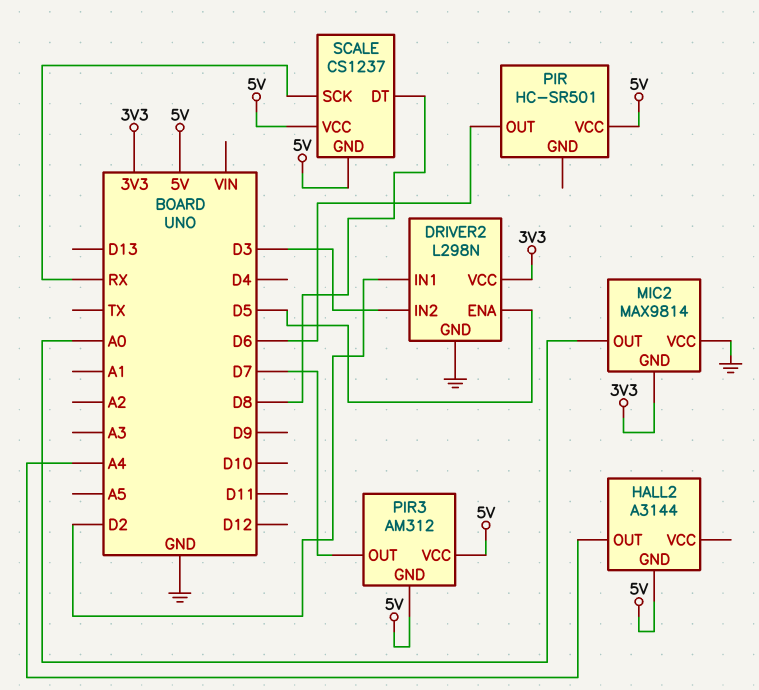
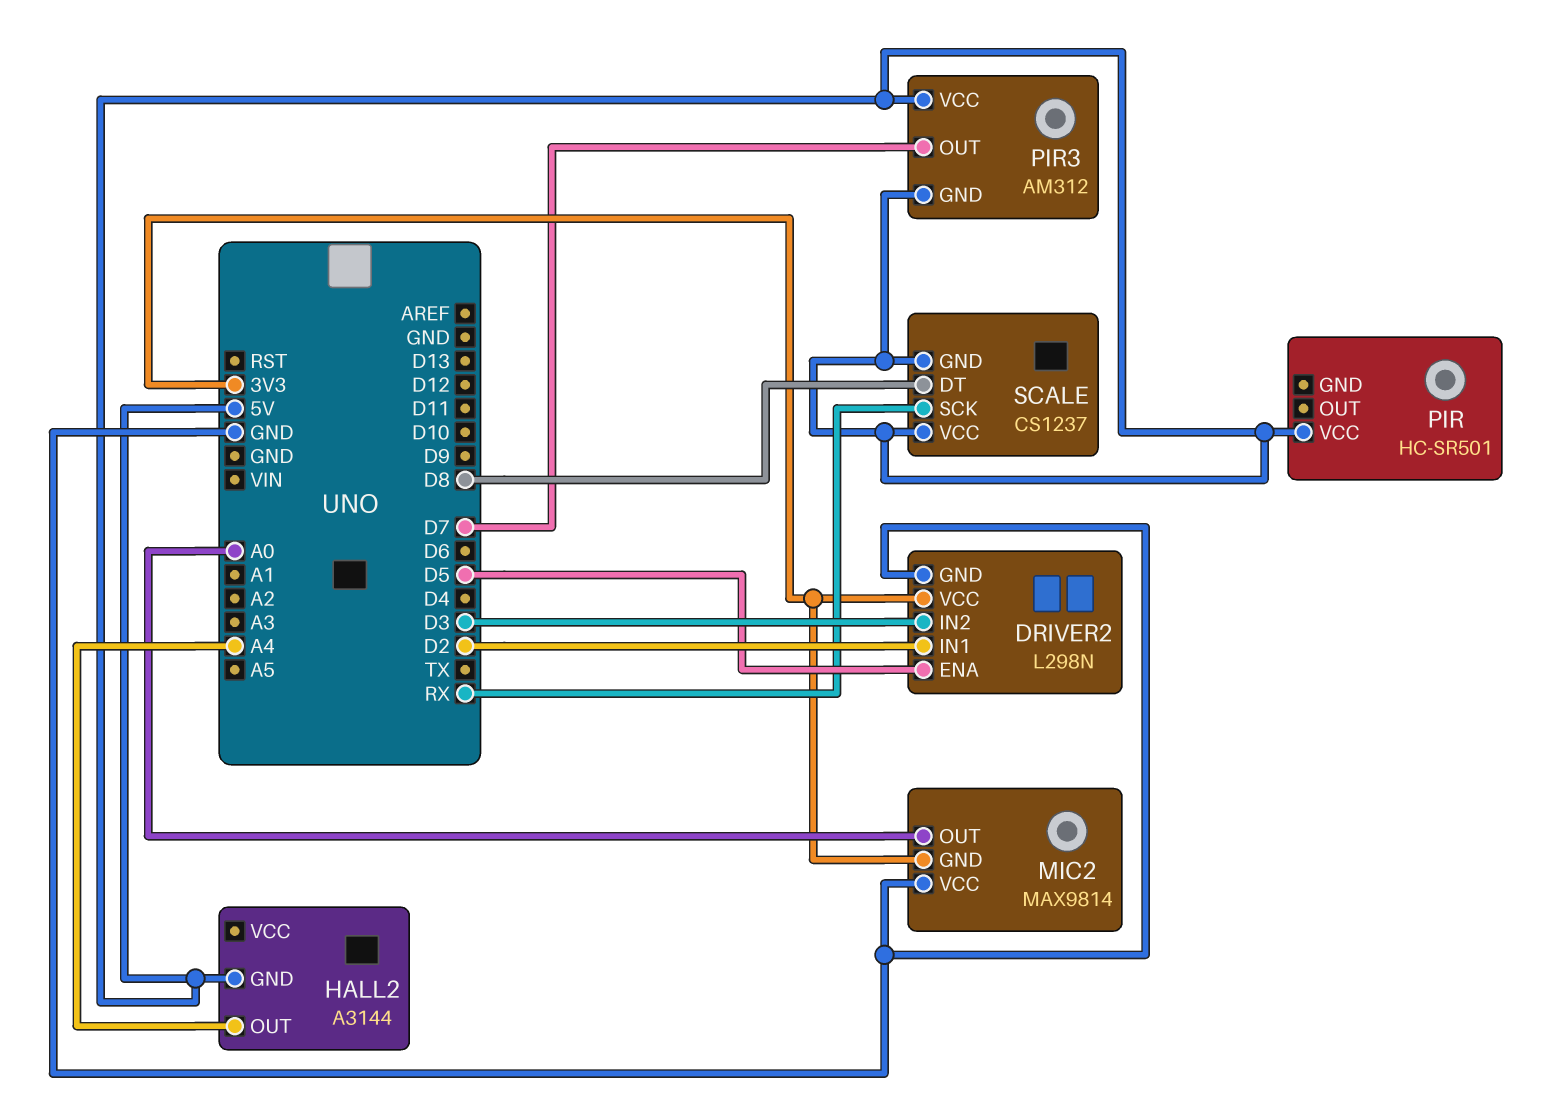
PIR pin OUT: D6 -> none

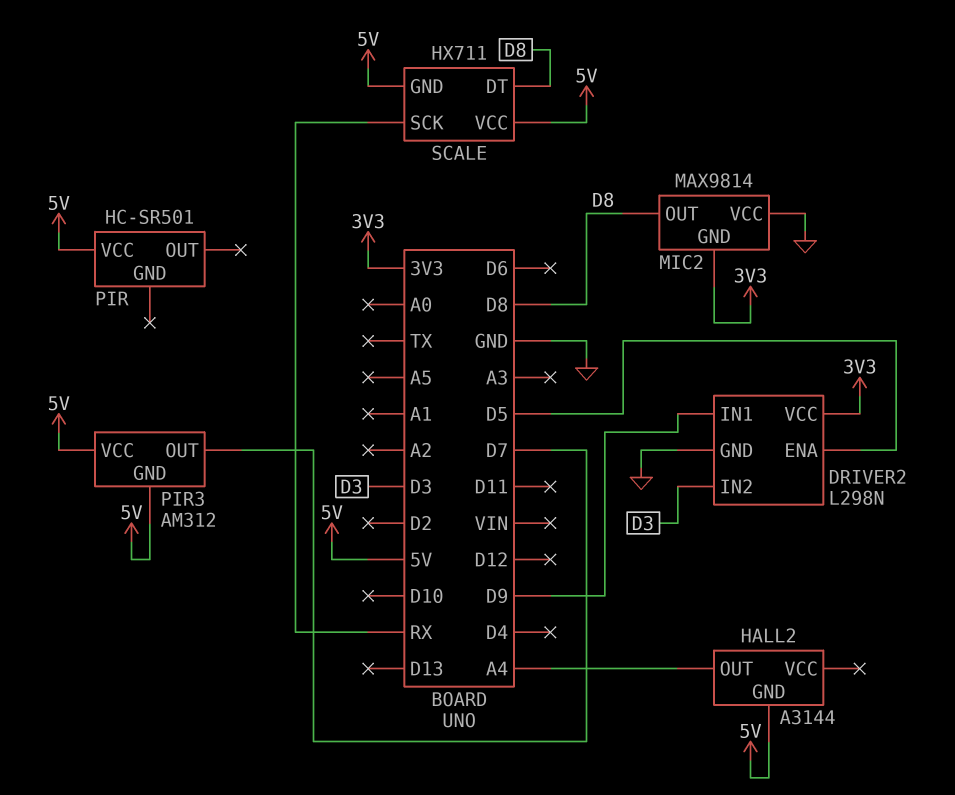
DRIVER2 pin IN1: D2 -> D9
MIC2 pin OUT: A0 -> D8
SCALE: CS1237 -> HX711

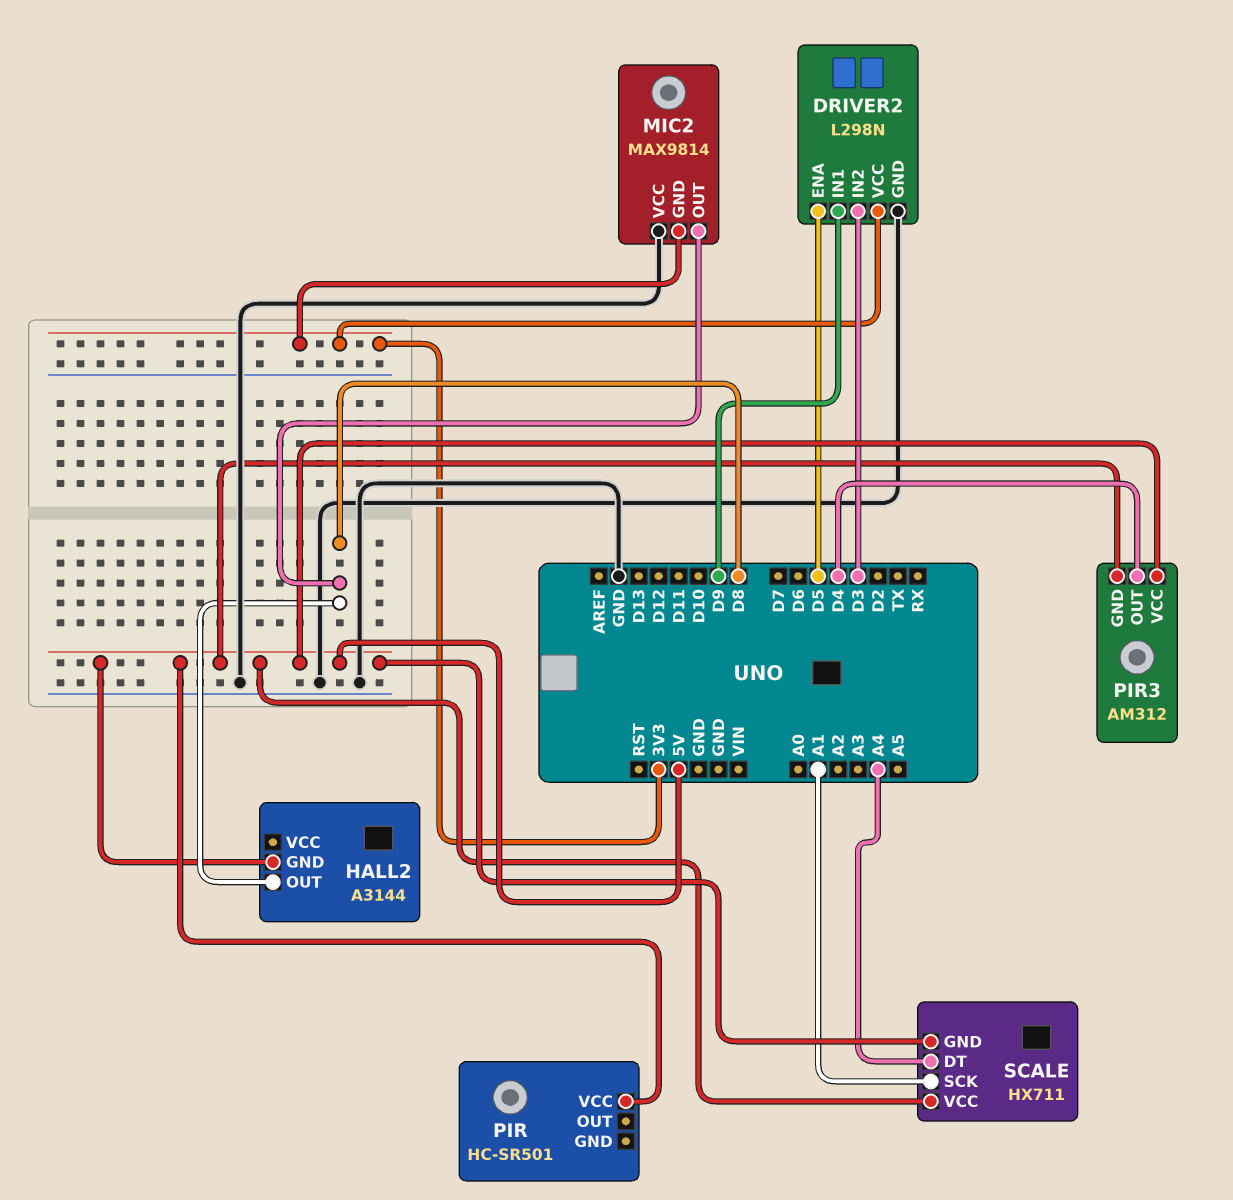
HALL2 pin OUT: A4 -> D8
PIR3 pin OUT: D7 -> D4
SCALE pin DT: D8 -> A4
SCALE pin SCK: RX -> A1

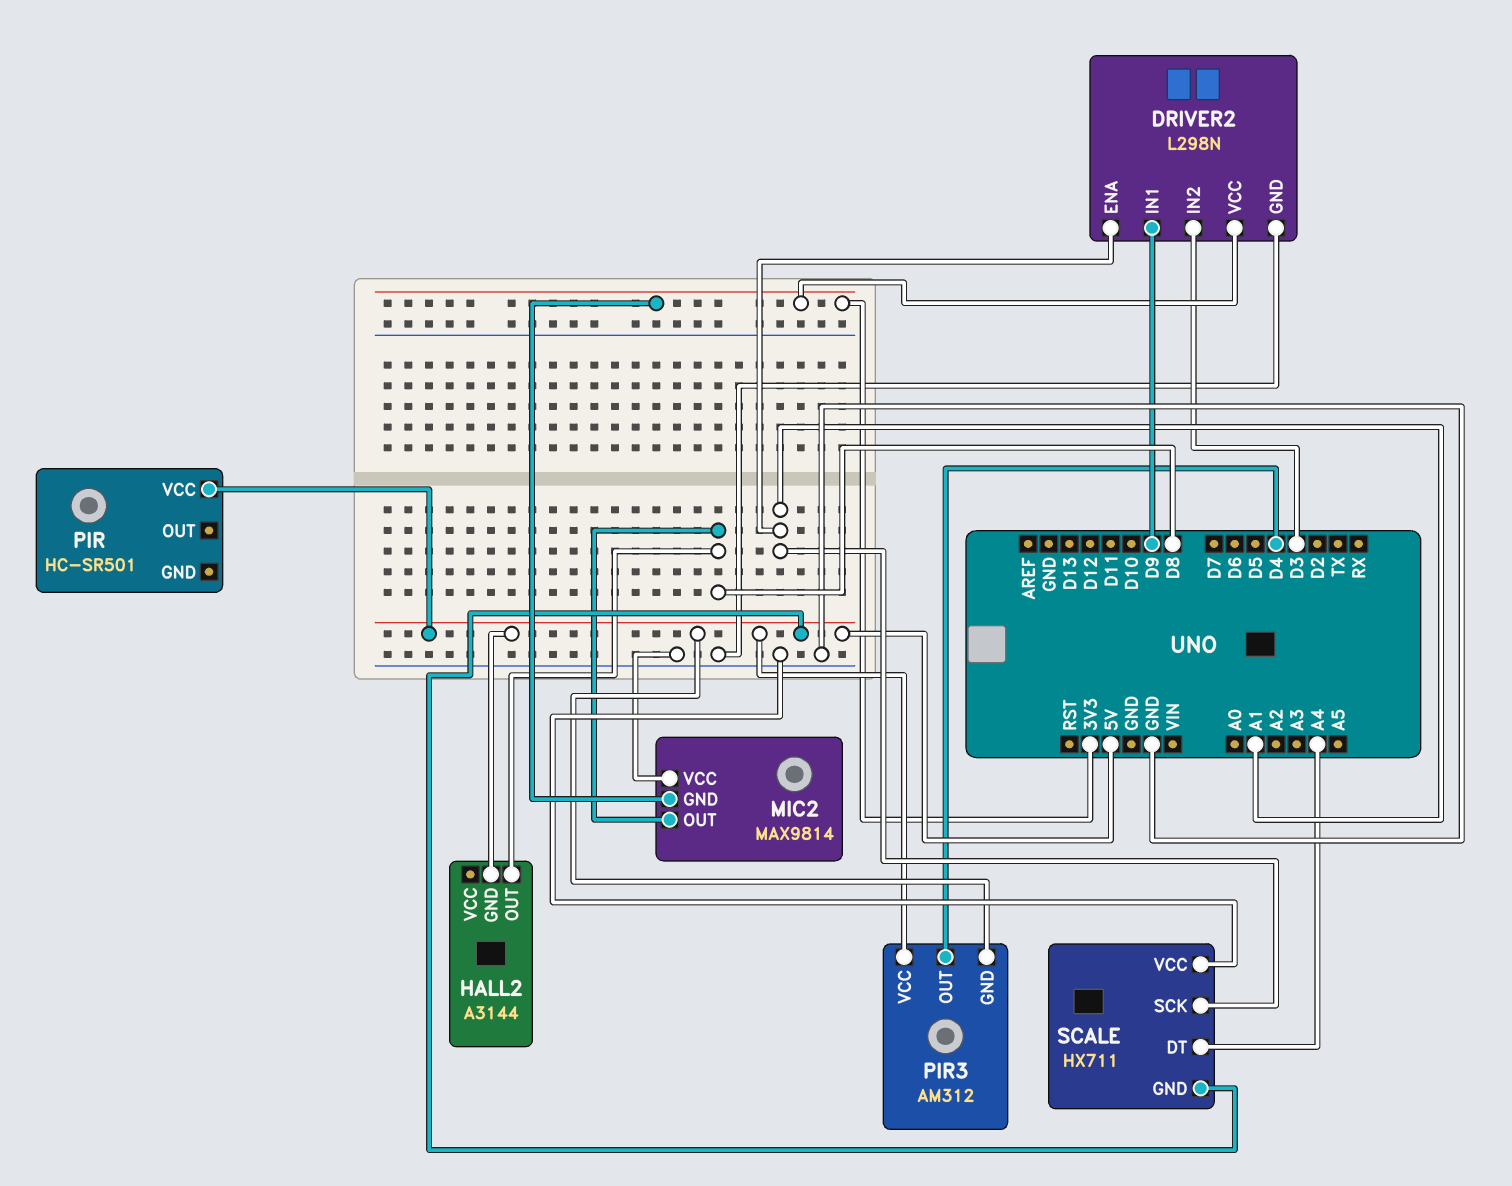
DRIVER2 pin ENA: D5 -> A1
SCALE pin VCC: 5V -> GND

